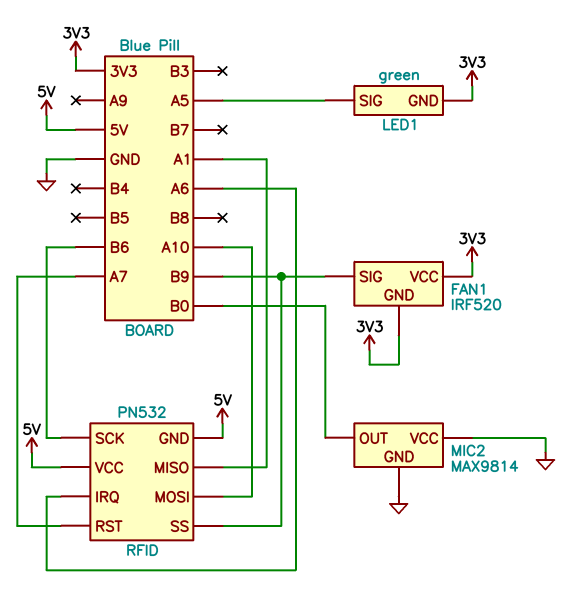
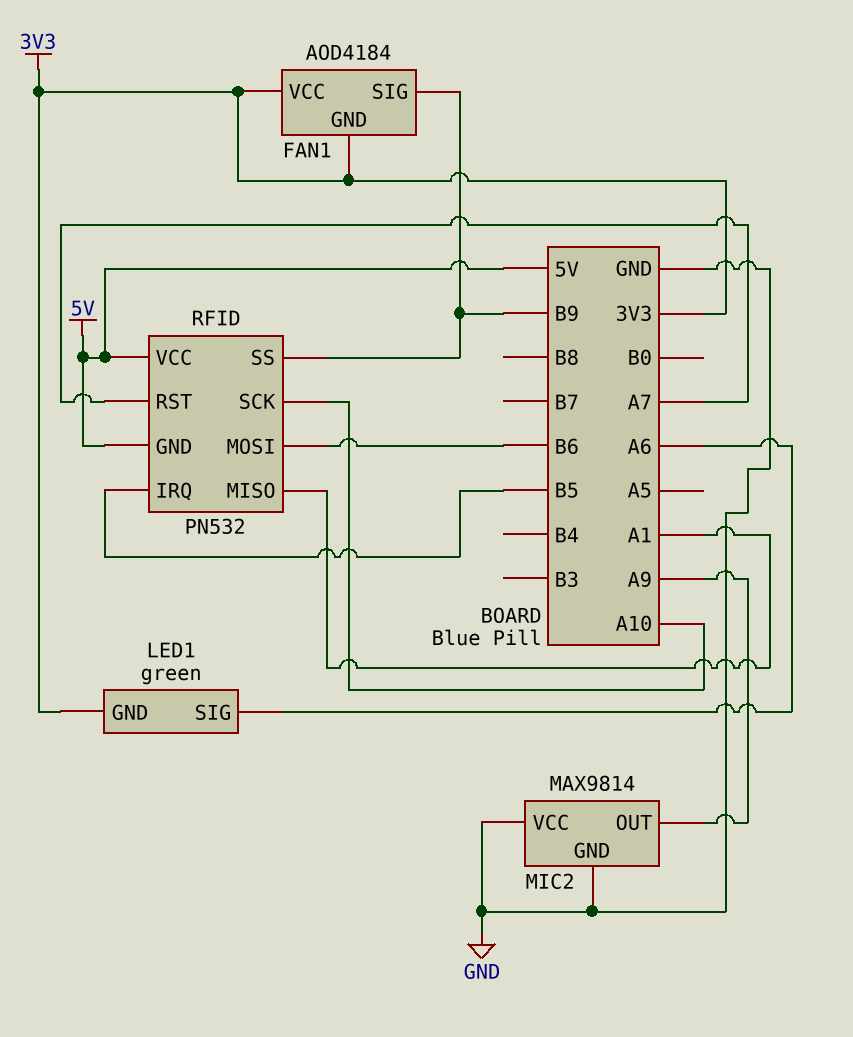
FAN1: IRF520 -> AOD4184
LED1 pin SIG: A5 -> A6
MIC2 pin OUT: B0 -> A9
RFID pin IRQ: A6 -> B5
RFID pin MOSI: A10 -> B6
RFID pin SCK: B6 -> A10

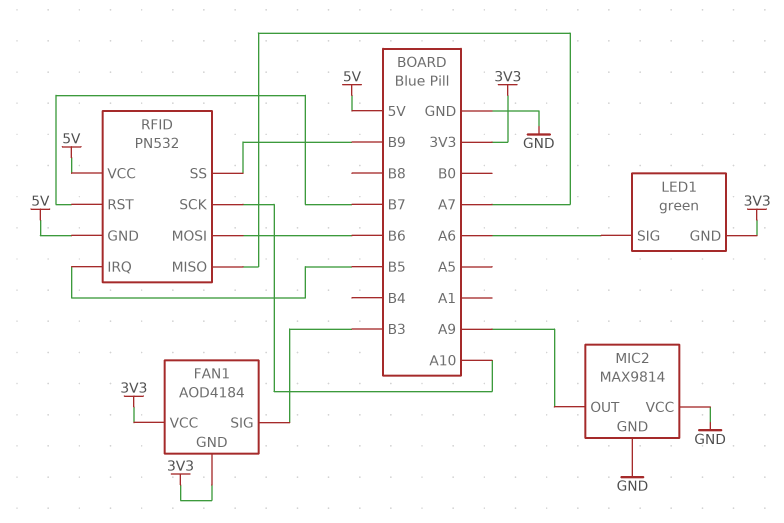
FAN1 pin SIG: B9 -> B3
RFID pin MISO: A1 -> A7
RFID pin RST: A7 -> B7

